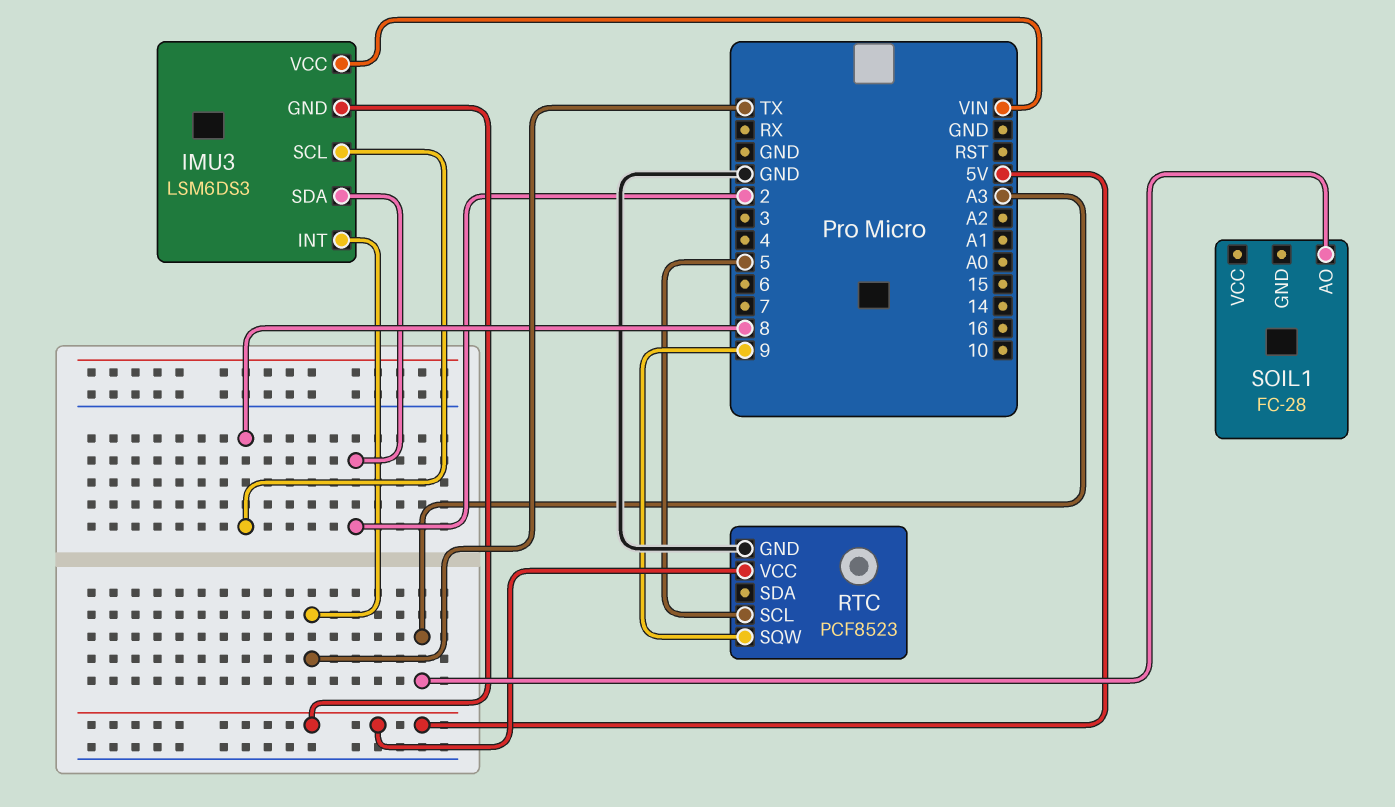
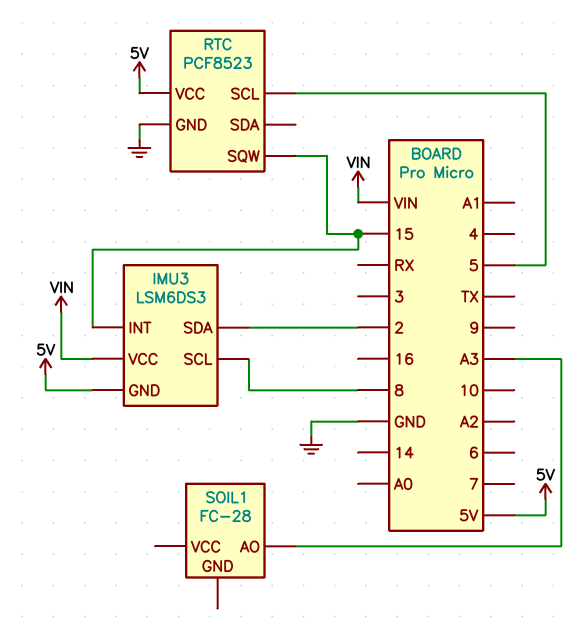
IMU3 pin INT: TX -> 15
RTC pin SQW: 9 -> 15

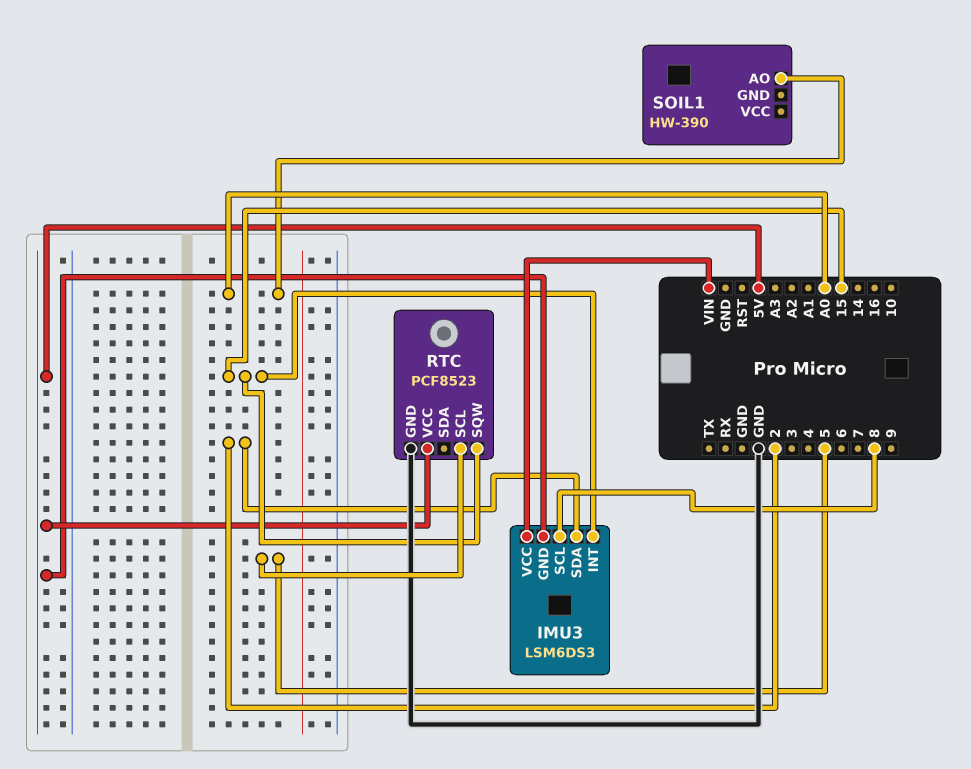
SOIL1: FC-28 -> HW-390
SOIL1 pin AO: A3 -> A0

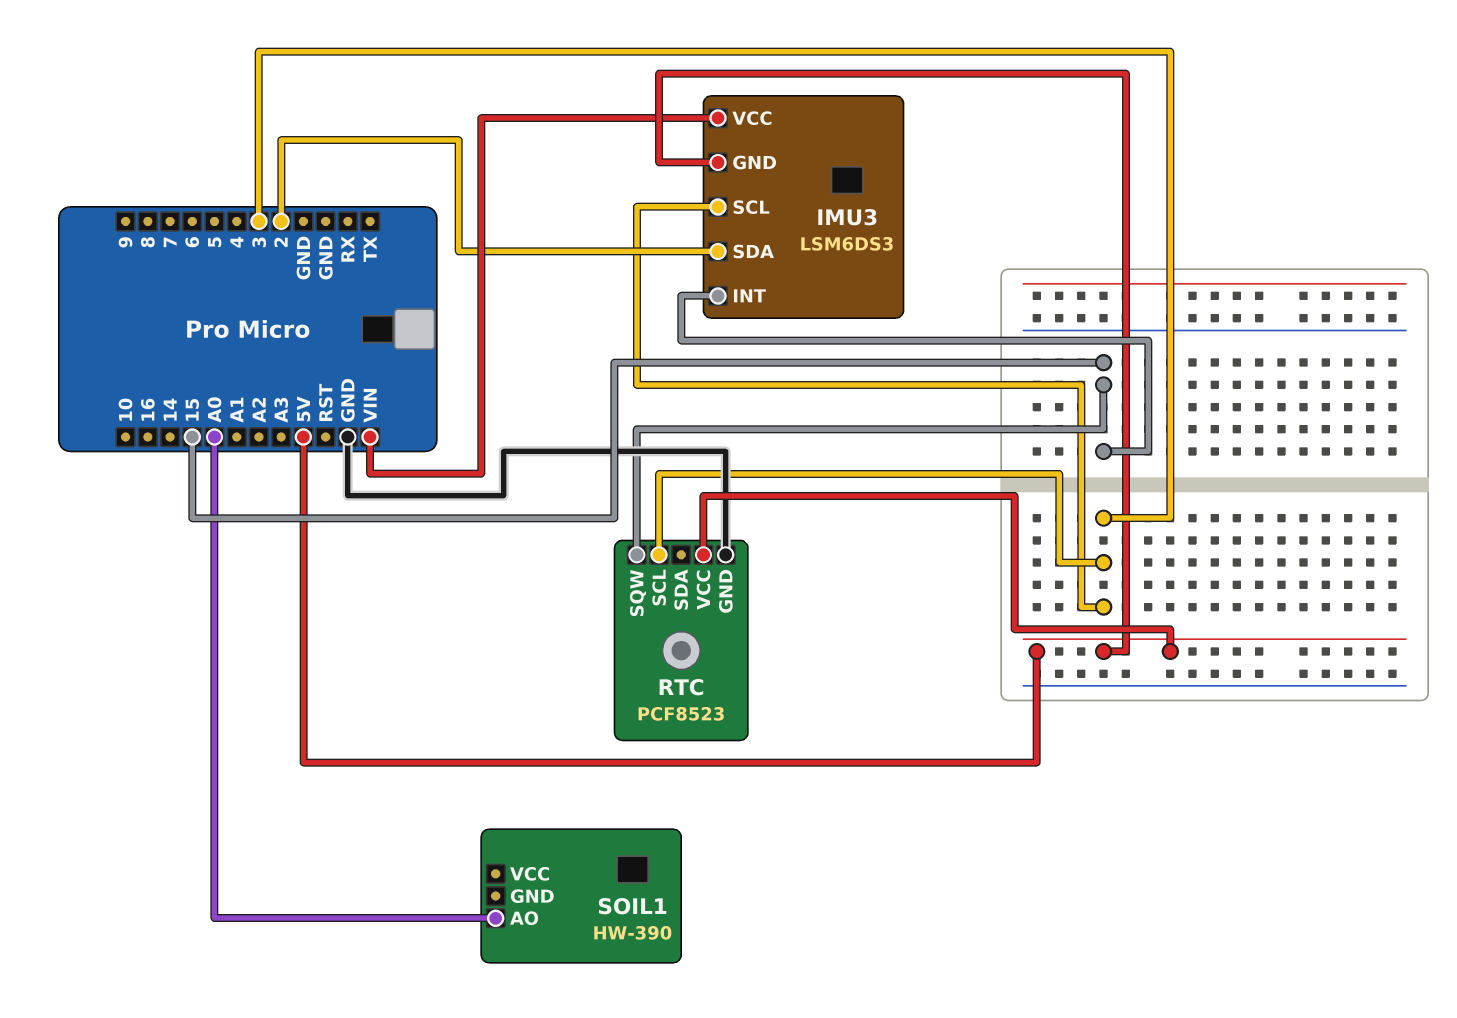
IMU3 pin SCL: 8 -> 3
RTC pin SCL: 5 -> 3

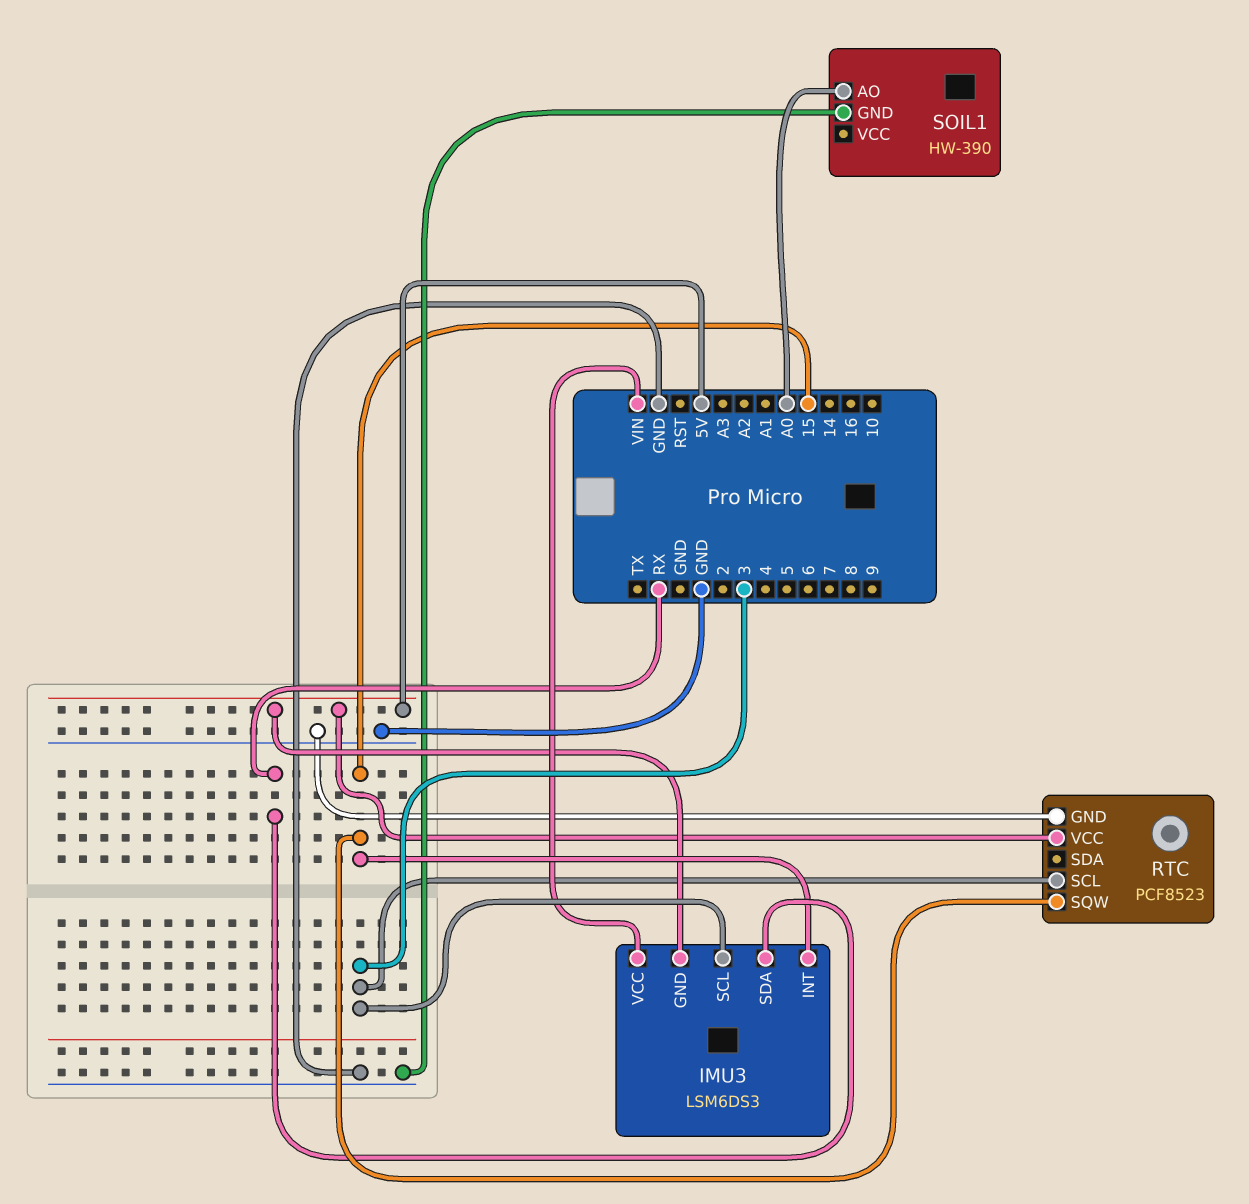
IMU3 pin SDA: 2 -> RX
SOIL1 pin GND: none -> GND

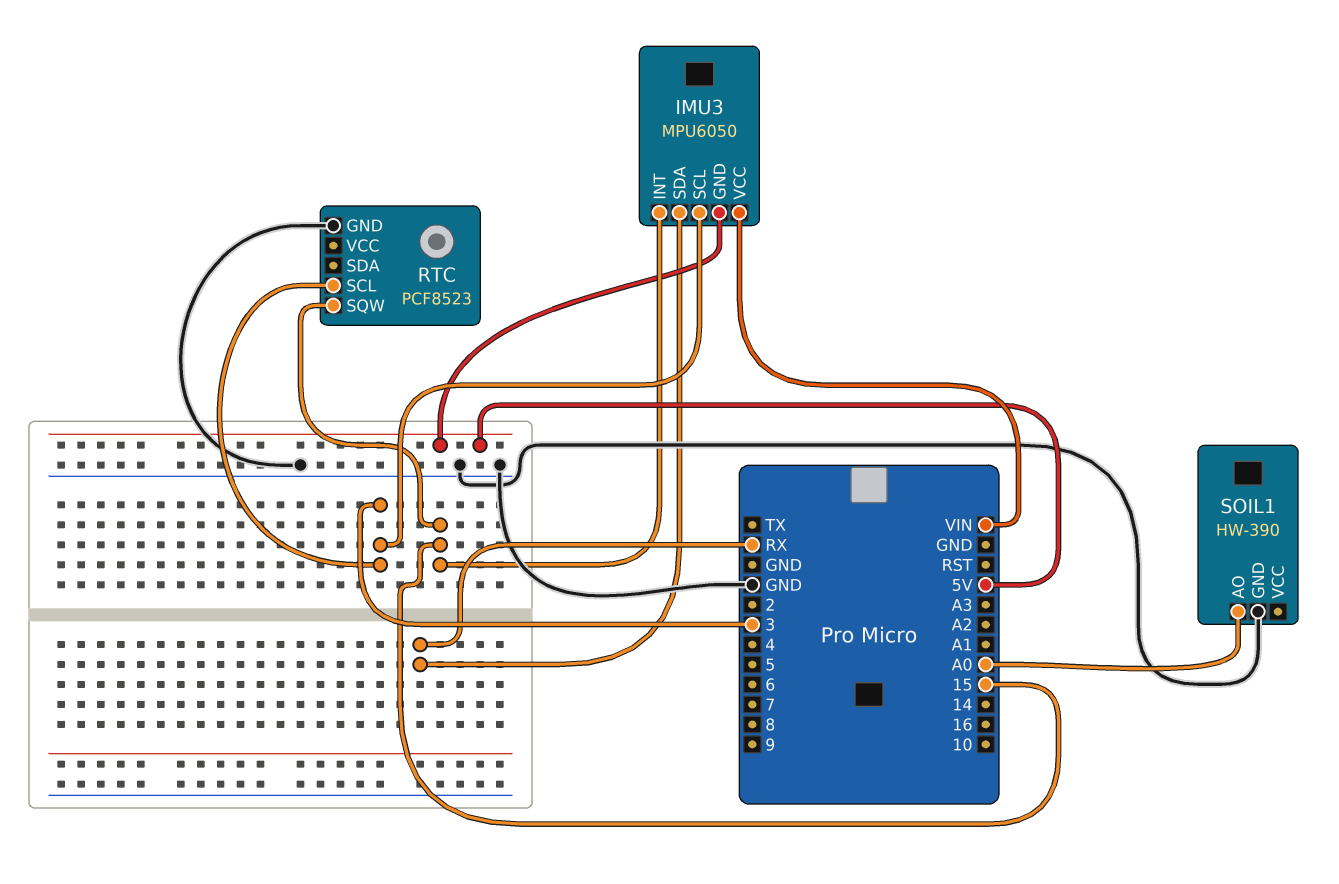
IMU3: LSM6DS3 -> MPU6050
RTC pin VCC: 5V -> none

